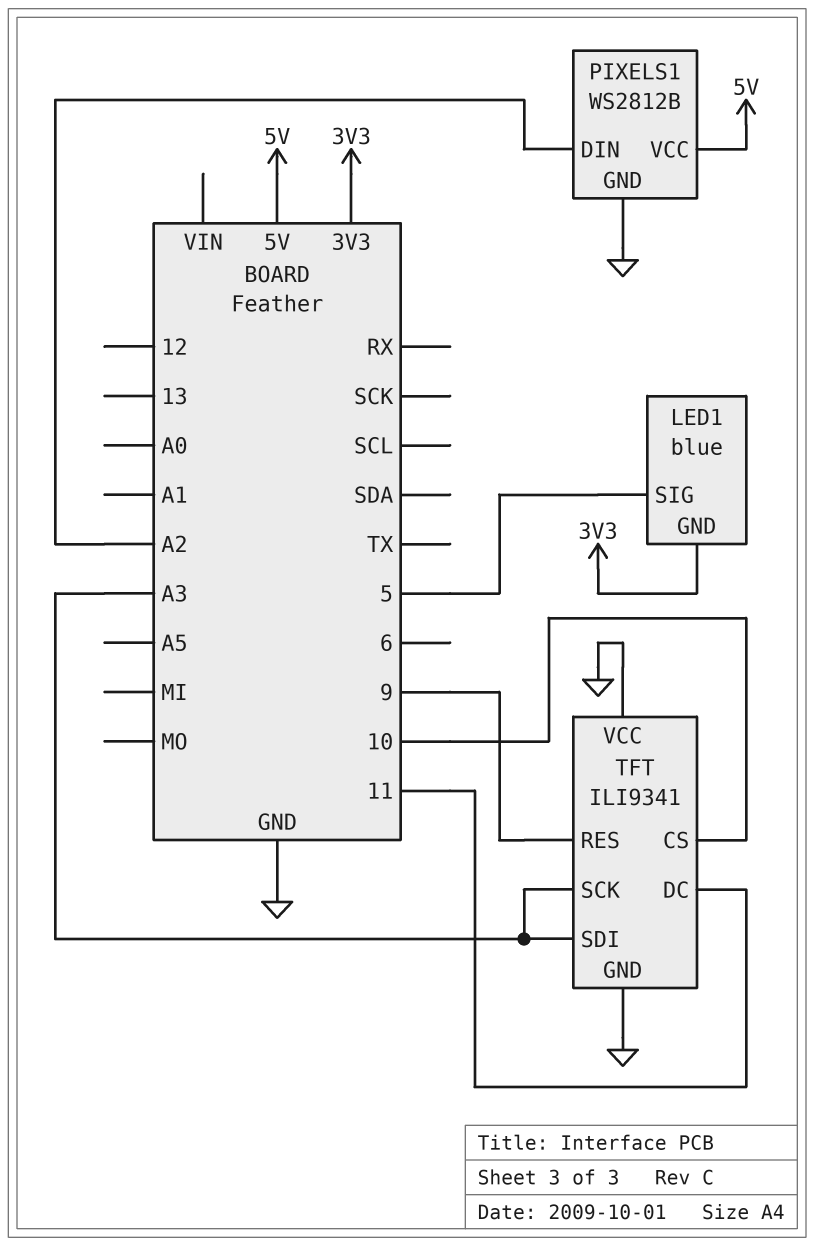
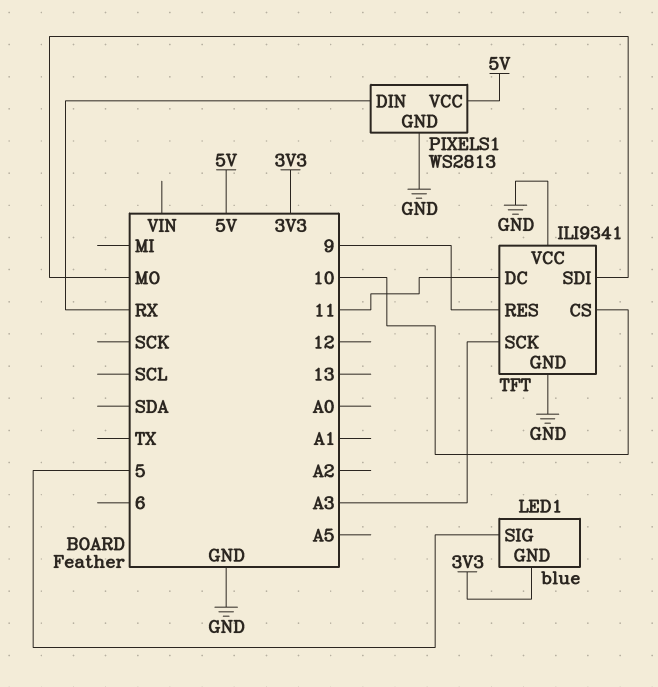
PIXELS1: WS2812B -> WS2813
PIXELS1 pin DIN: A2 -> RX
TFT pin SDI: A3 -> MO

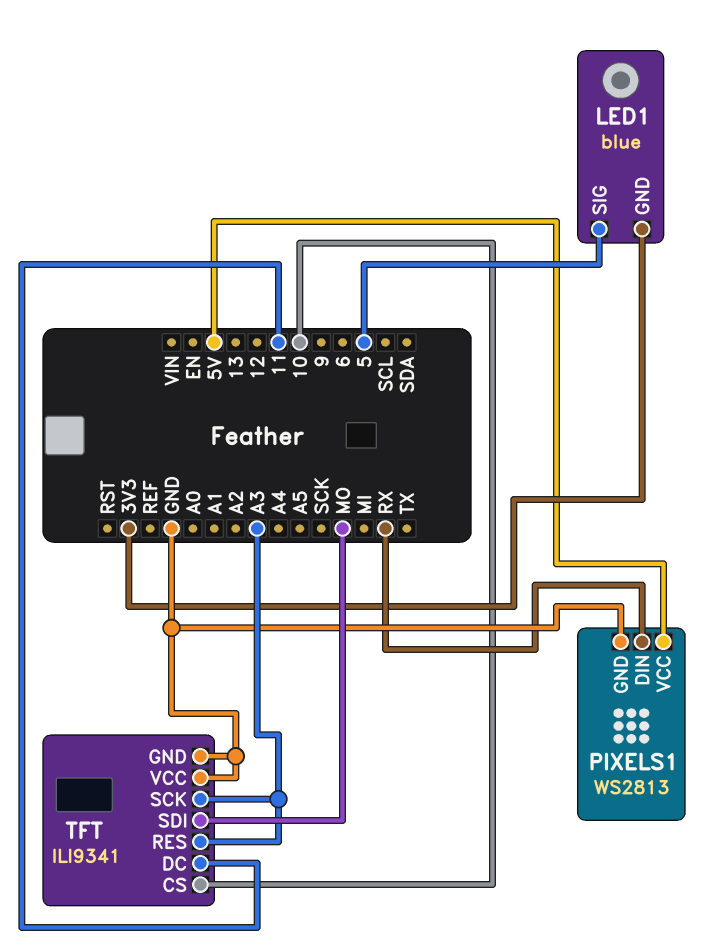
TFT pin RES: 9 -> A3

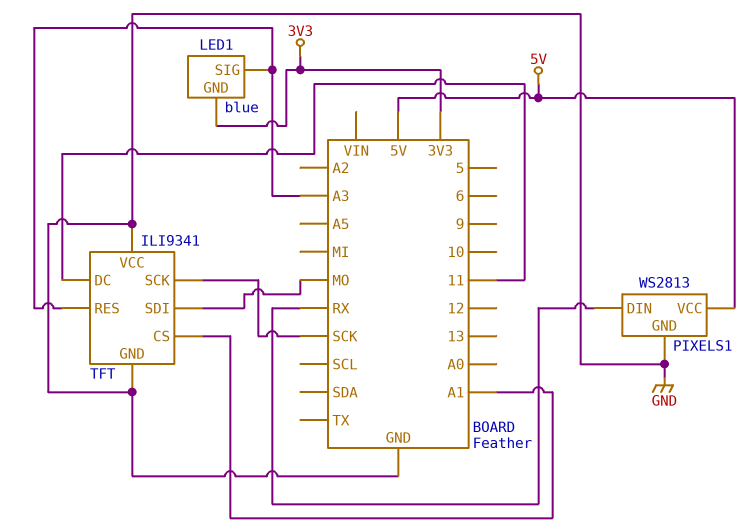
LED1 pin SIG: 5 -> A3
TFT pin CS: 10 -> A1
TFT pin SCK: A3 -> SCK

